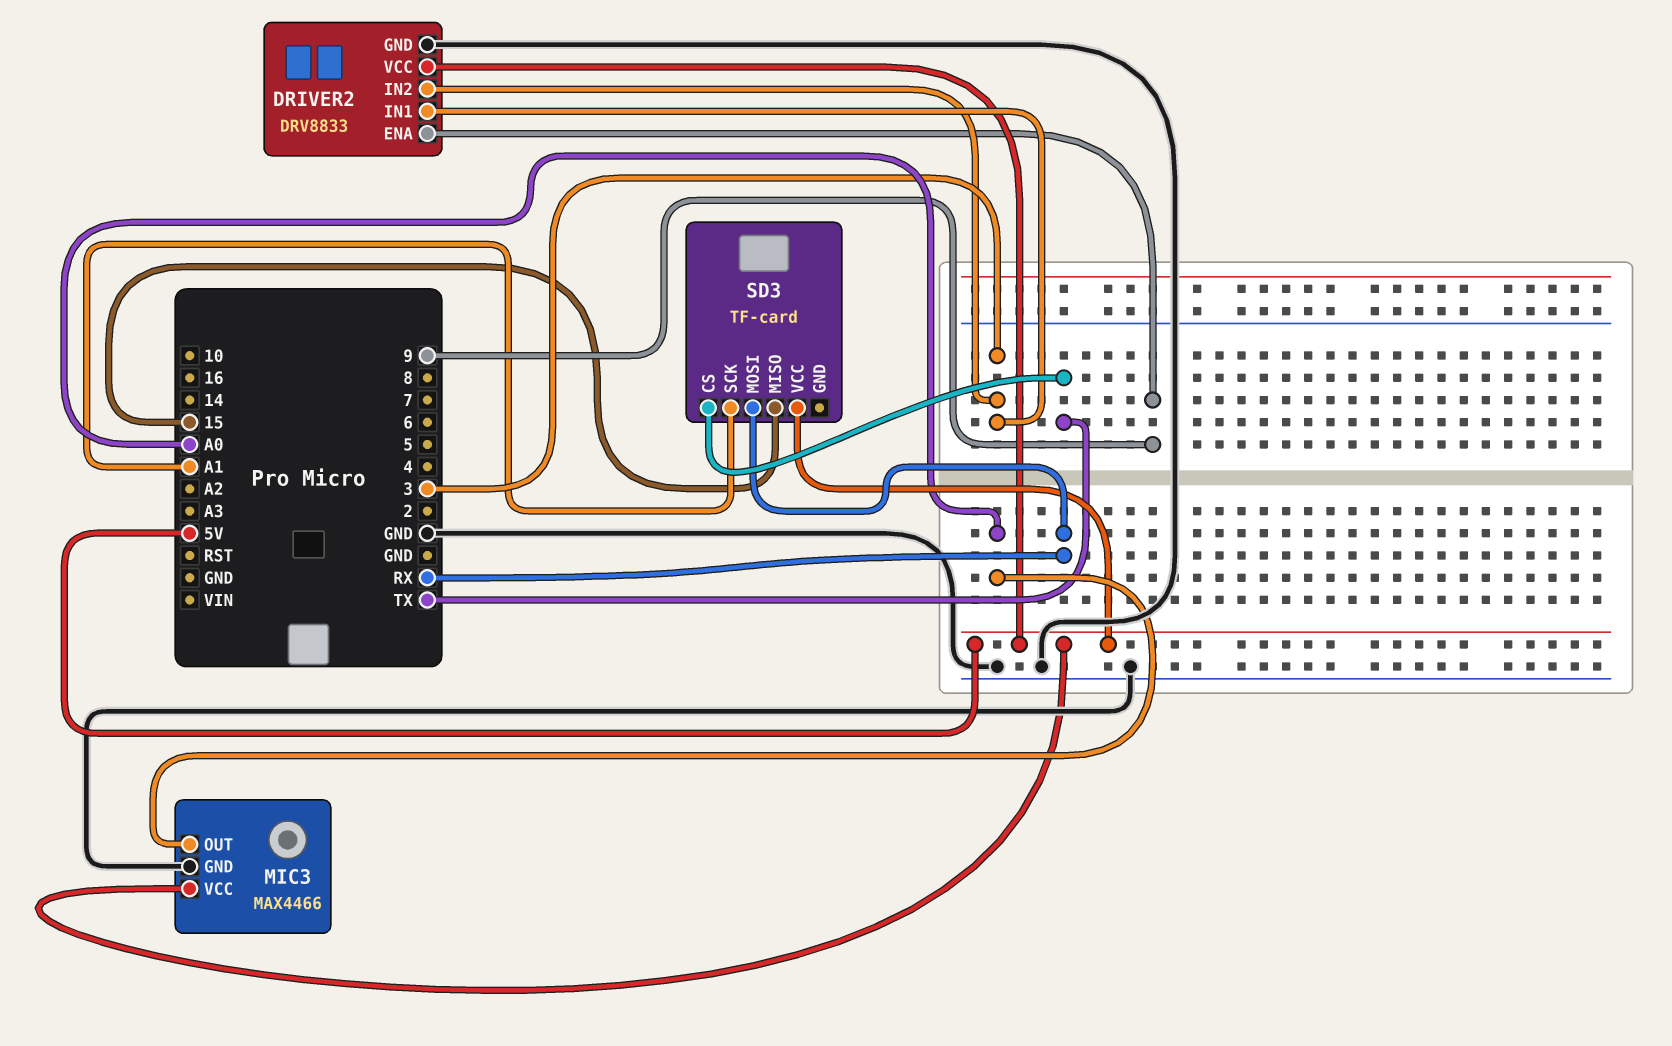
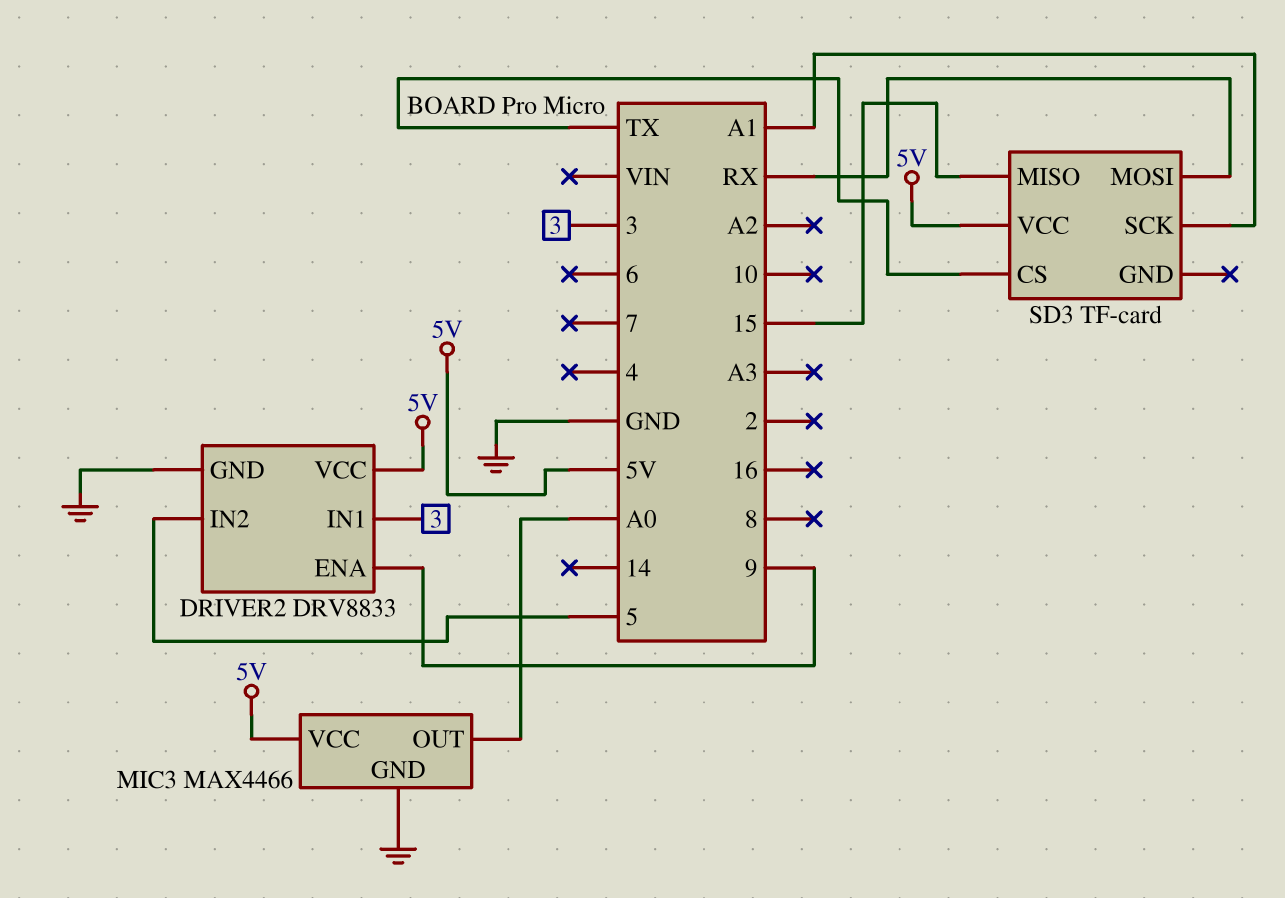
DRIVER2 pin IN2: 3 -> 5

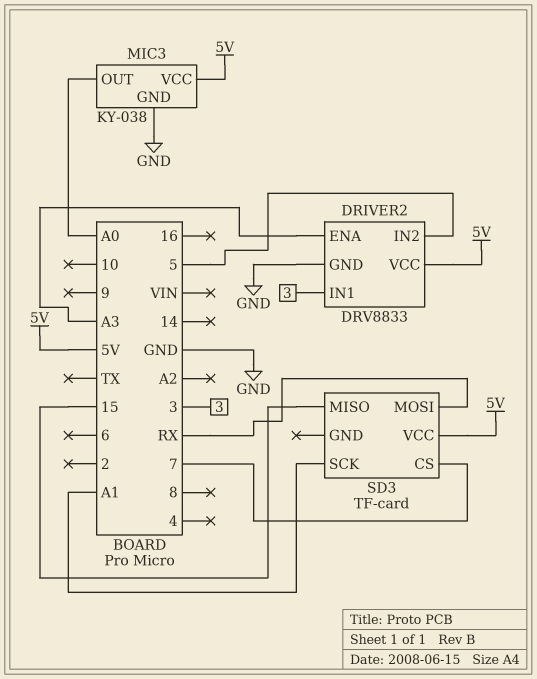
DRIVER2 pin ENA: 9 -> A3
MIC3: MAX4466 -> KY-038
SD3 pin CS: TX -> 7

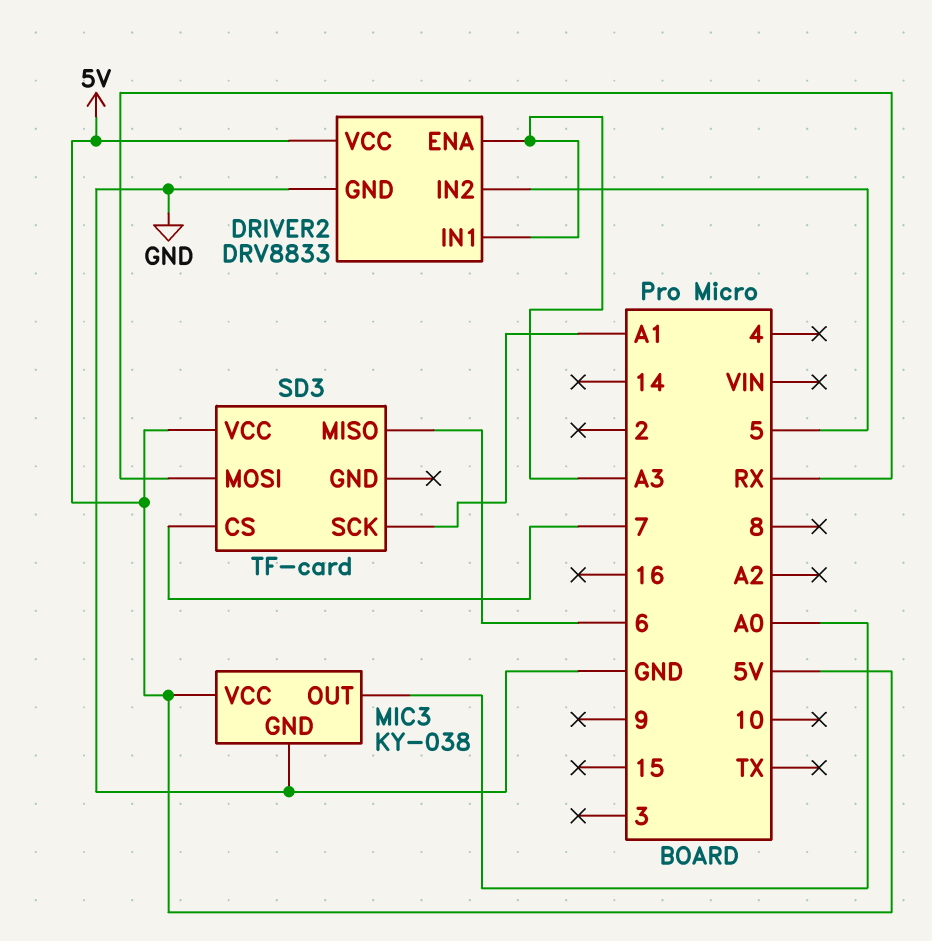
DRIVER2 pin IN1: 3 -> A3
SD3 pin MISO: 15 -> 6

